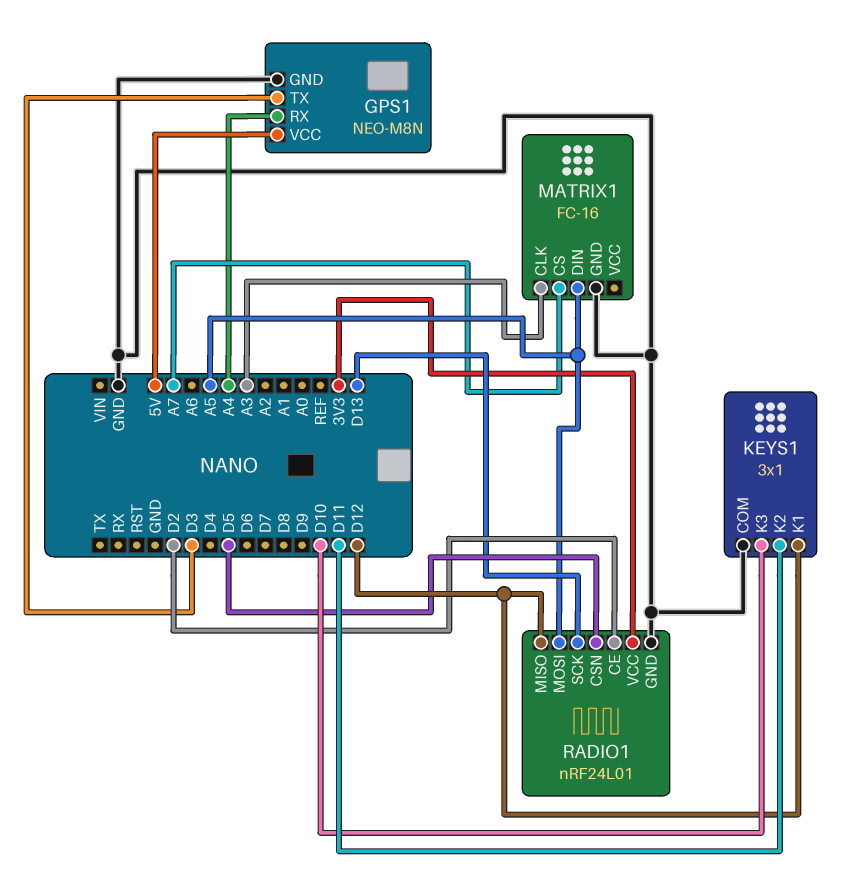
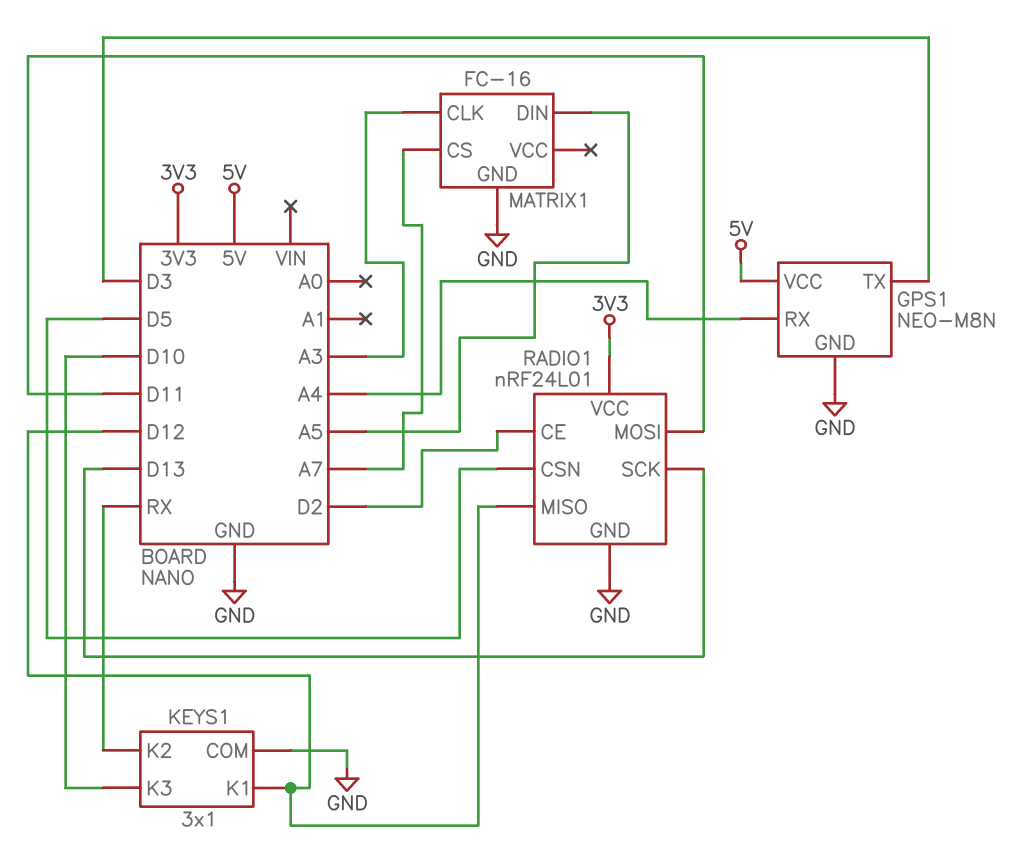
KEYS1 pin K2: D11 -> RX
RADIO1 pin MOSI: A5 -> D11

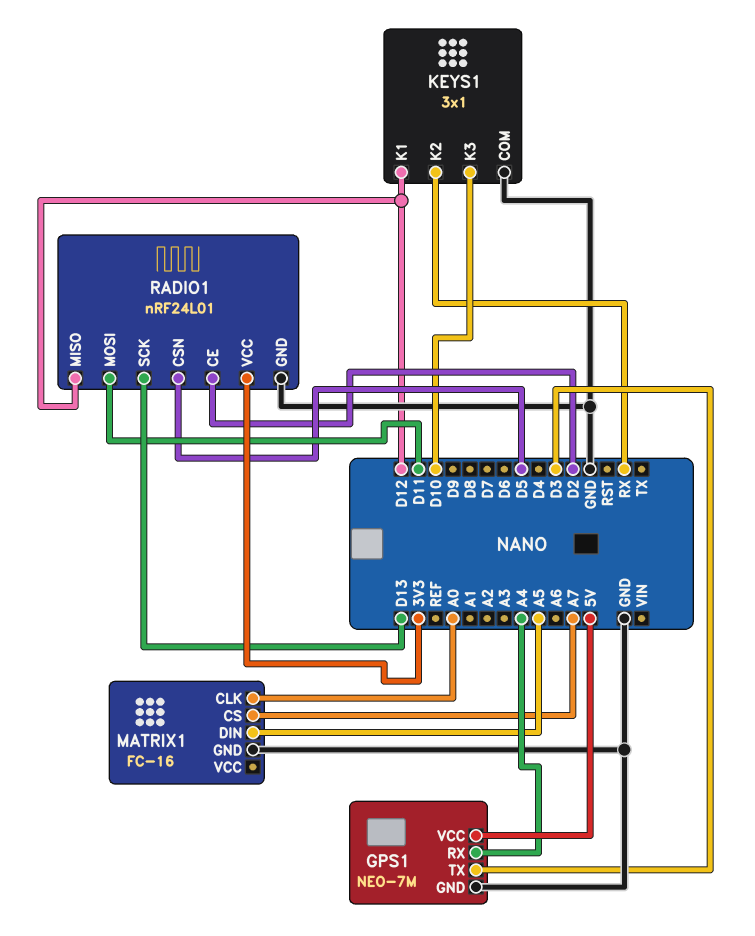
GPS1: NEO-M8N -> NEO-7M
MATRIX1 pin CLK: A3 -> A0

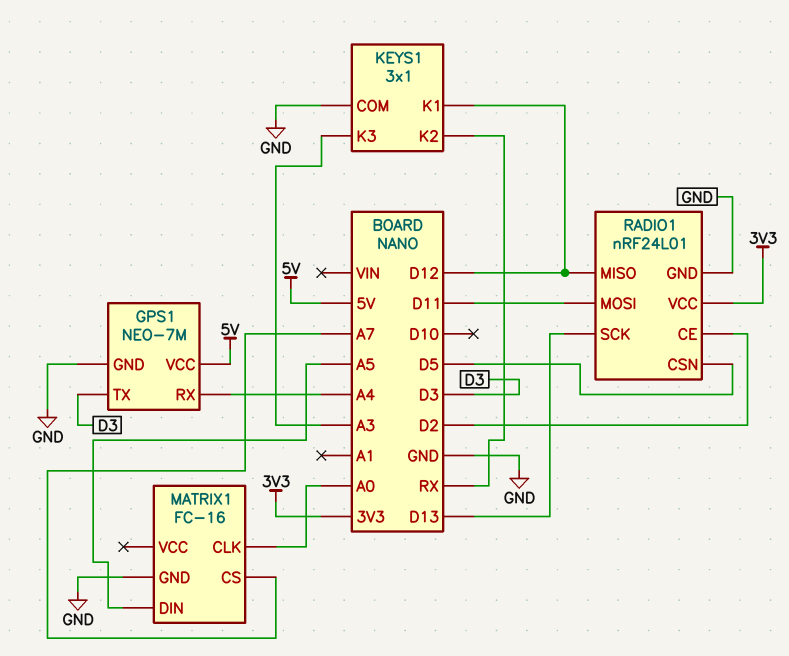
KEYS1 pin K3: D10 -> A3

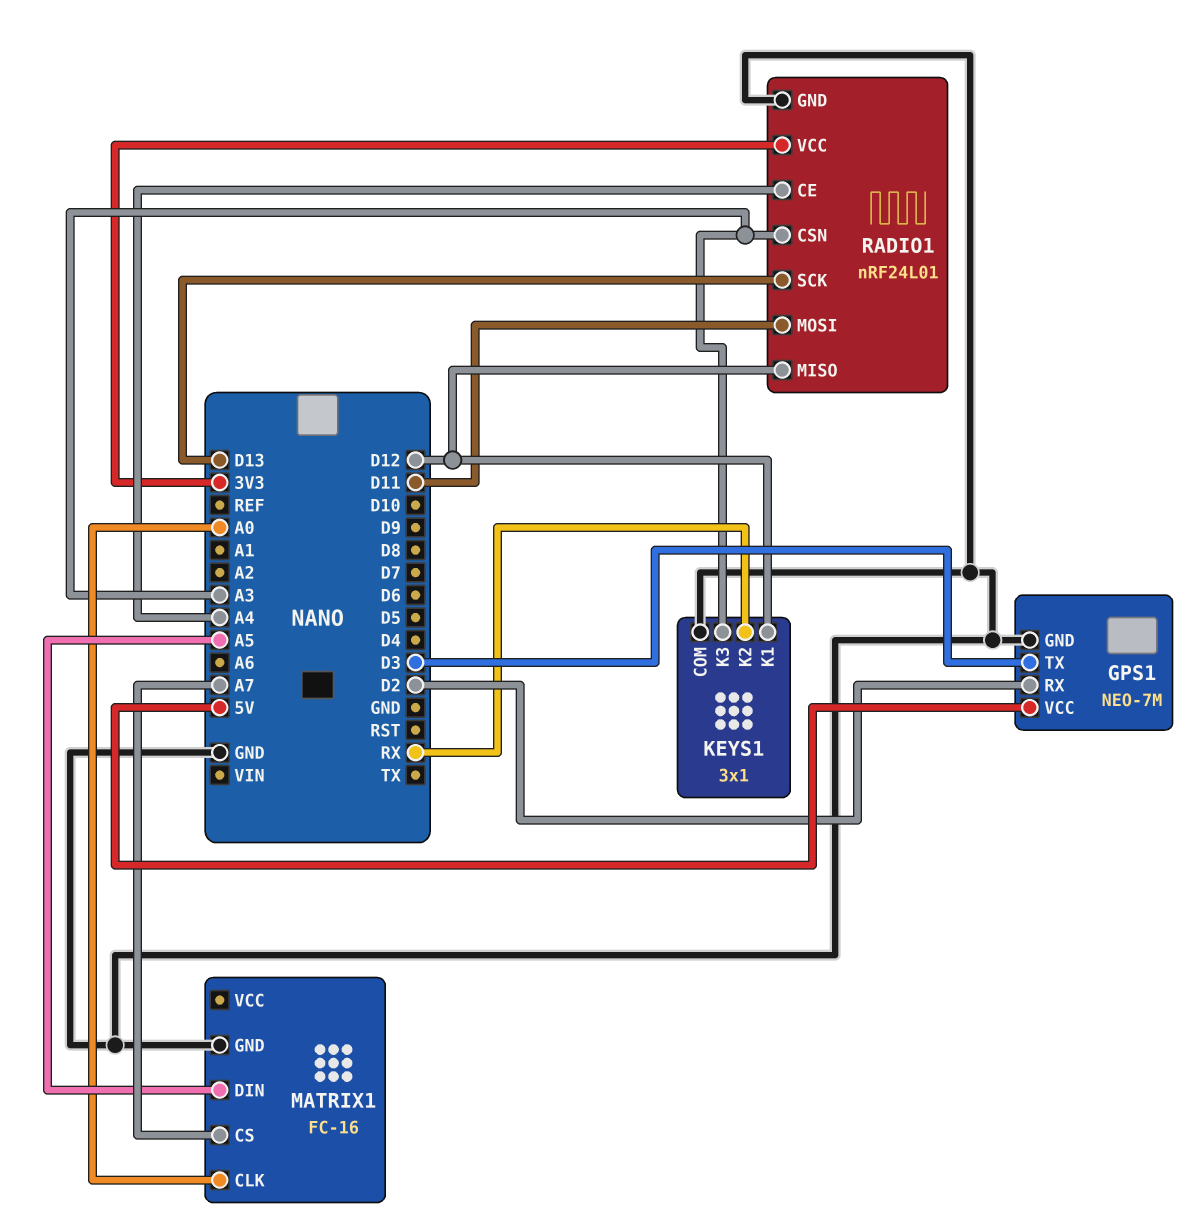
GPS1 pin RX: A4 -> D2
RADIO1 pin CE: D2 -> A4
RADIO1 pin CSN: D5 -> A3

